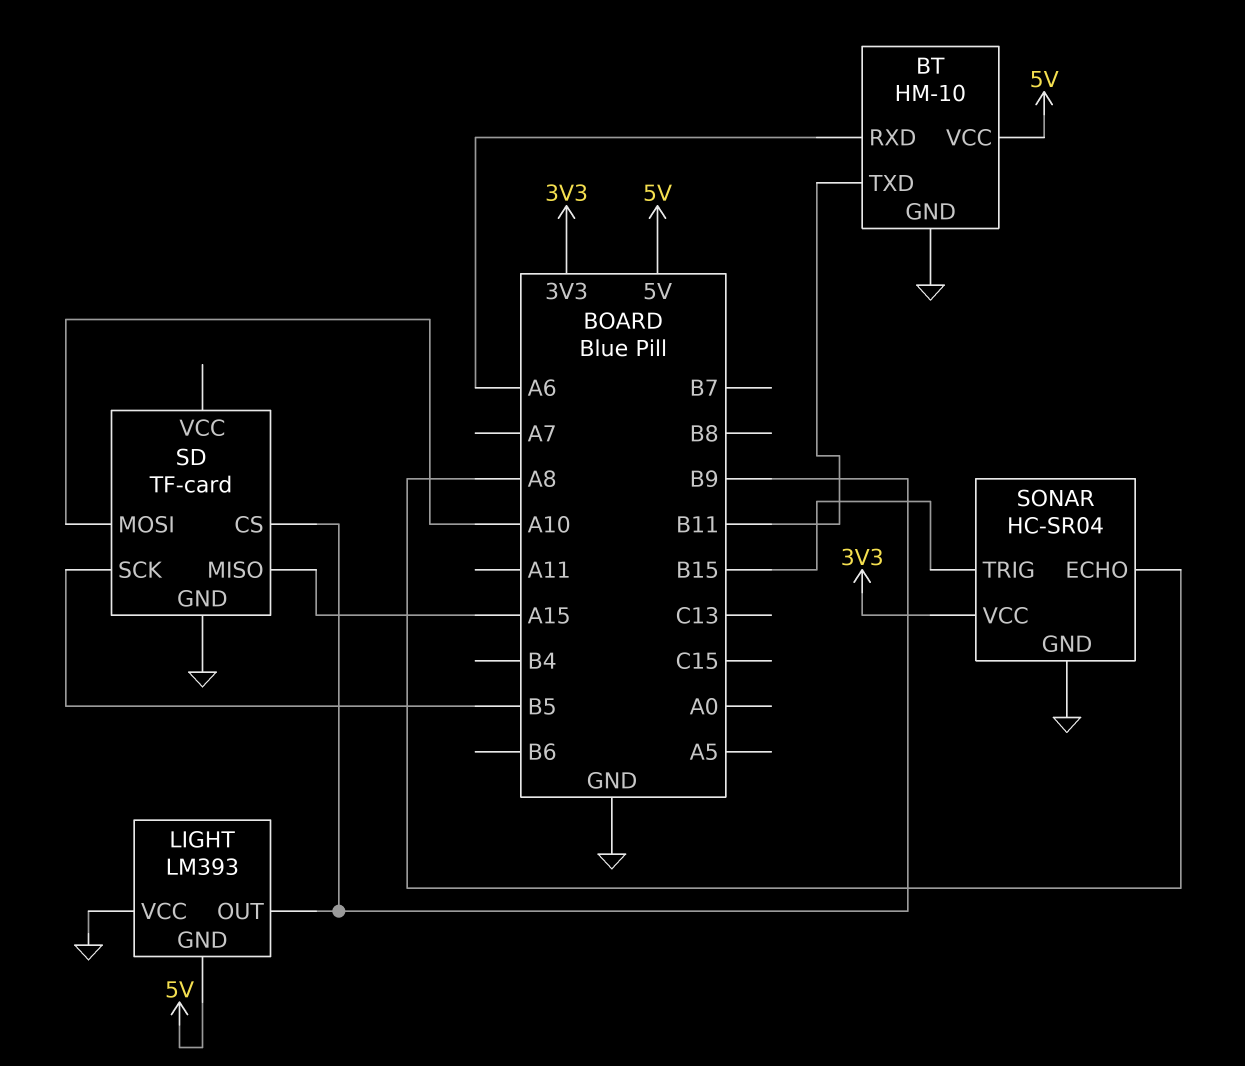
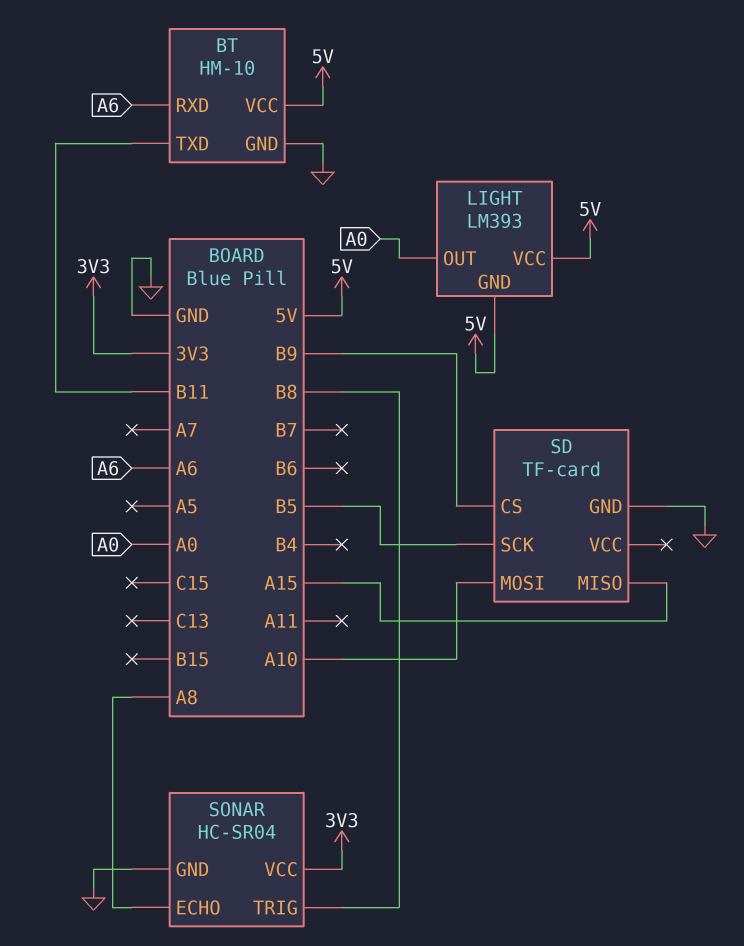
LIGHT pin OUT: B9 -> A0
LIGHT pin VCC: GND -> 5V
SONAR pin TRIG: B15 -> B8

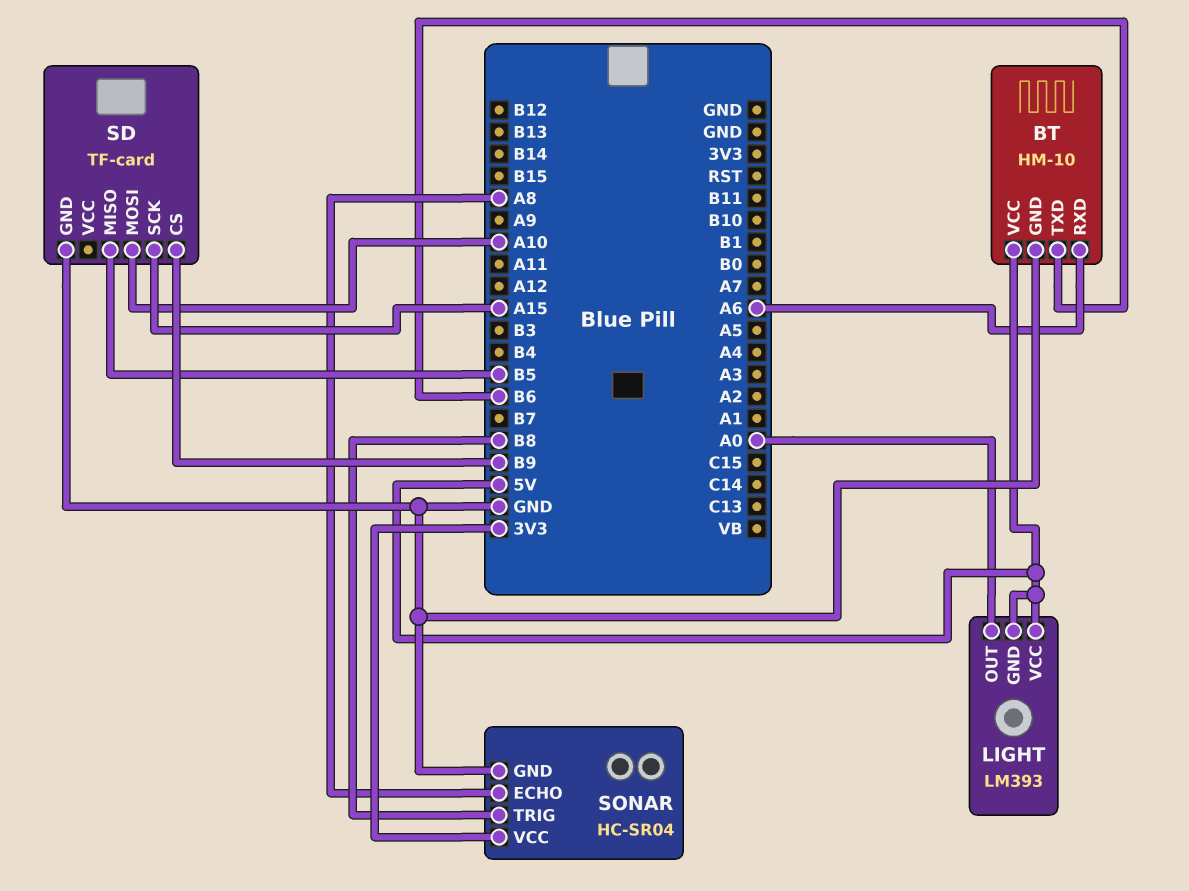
BT pin TXD: B11 -> B6
SD pin MISO: A15 -> B5
SD pin SCK: B5 -> A15

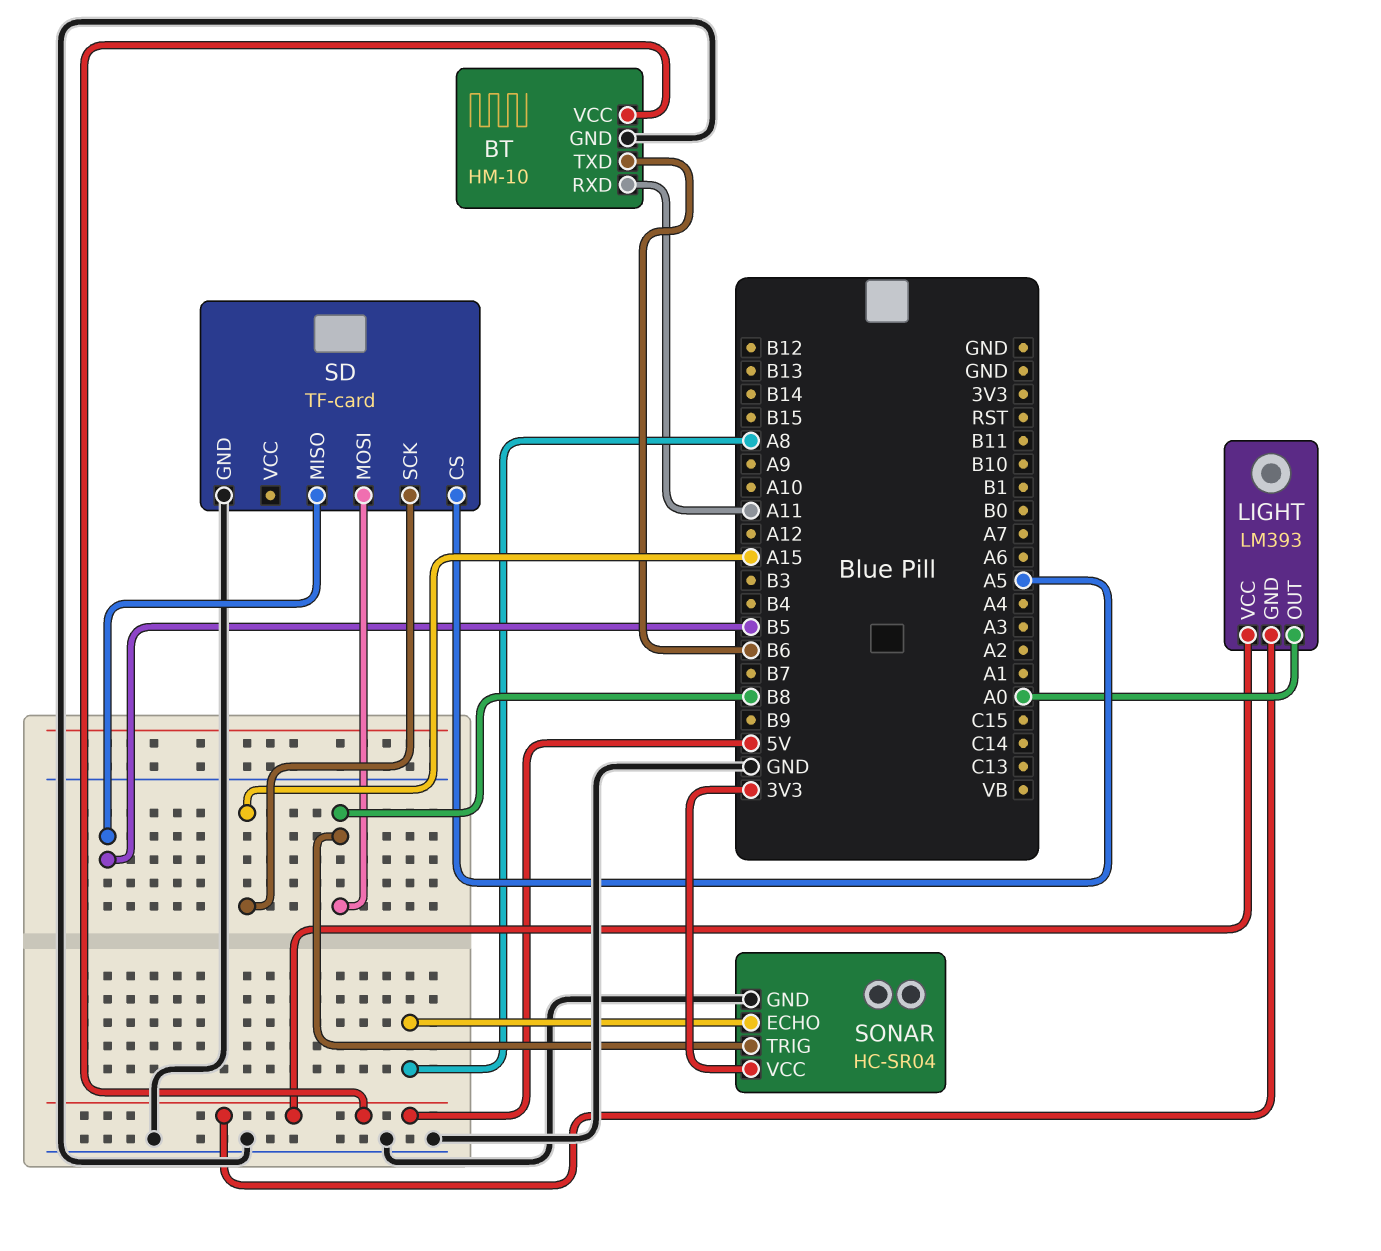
BT pin RXD: A6 -> A11
SD pin CS: B9 -> A5
SD pin MOSI: A10 -> B8

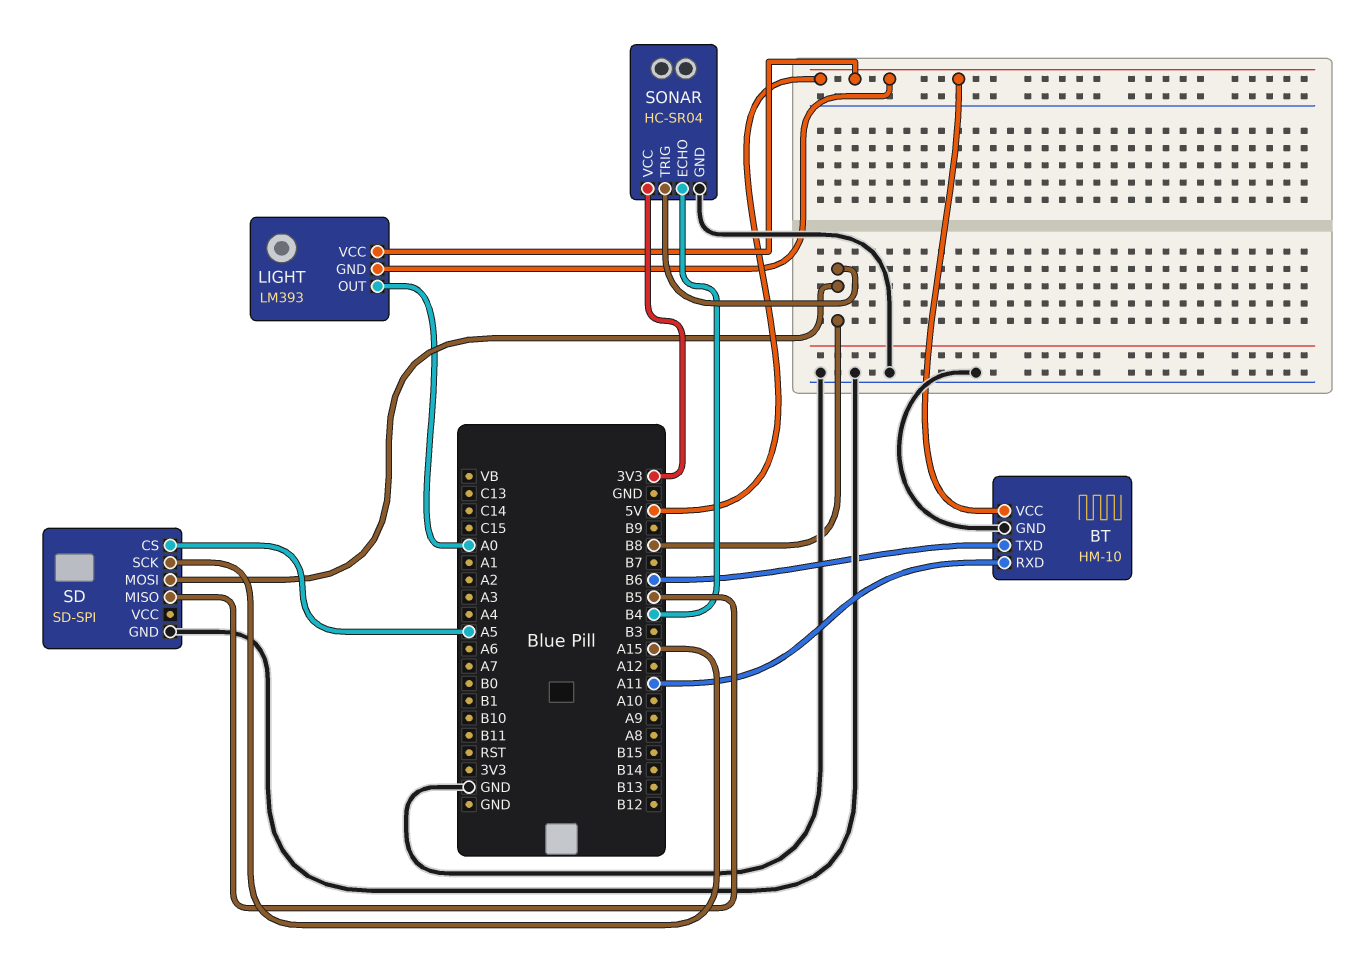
SD: TF-card -> SD-SPI
SONAR pin ECHO: A8 -> B4

